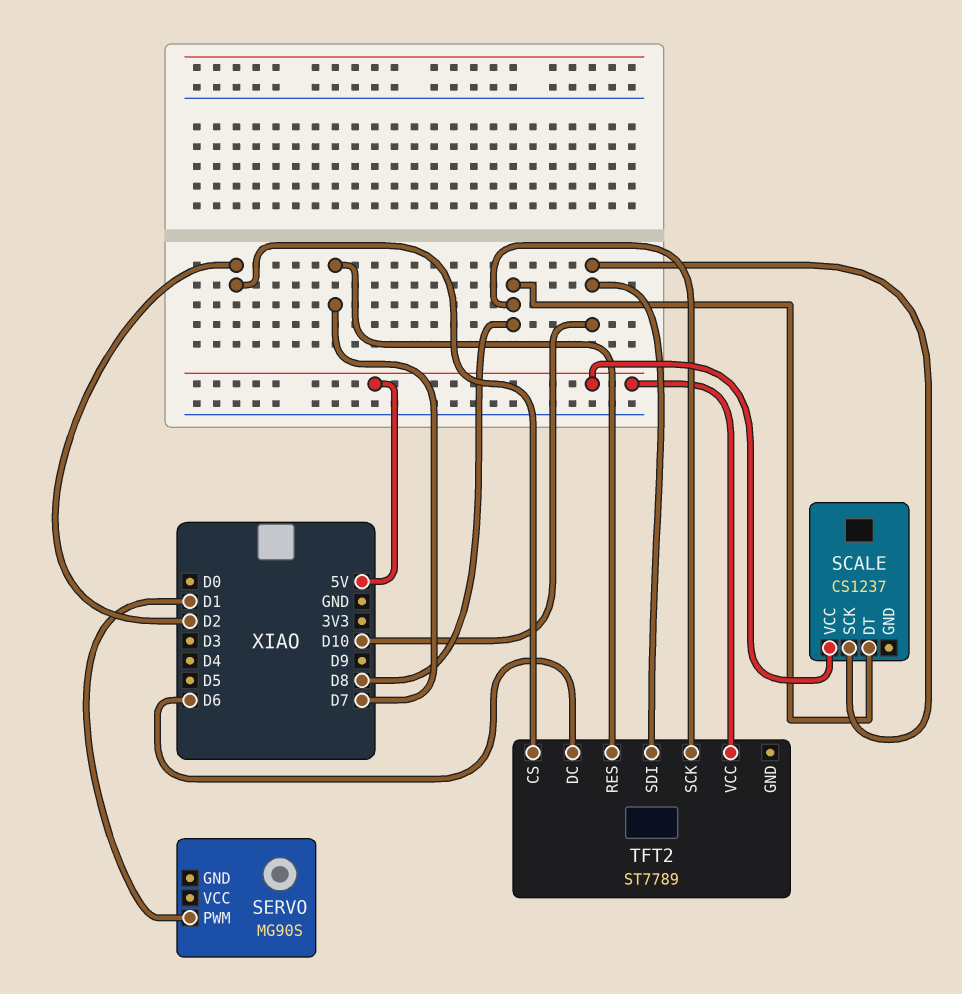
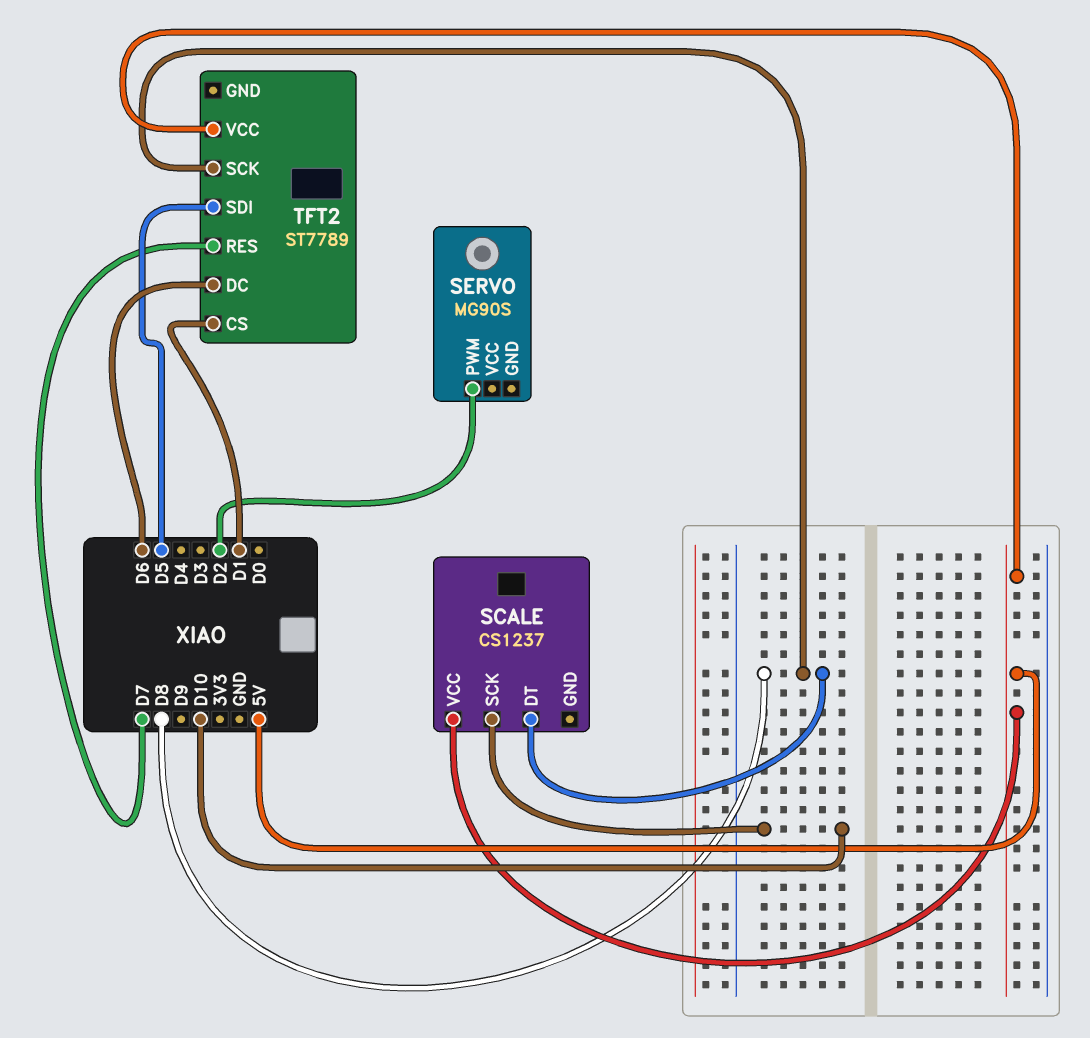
SERVO pin PWM: D1 -> D2
TFT2 pin CS: D2 -> D1
TFT2 pin SDI: D10 -> D5

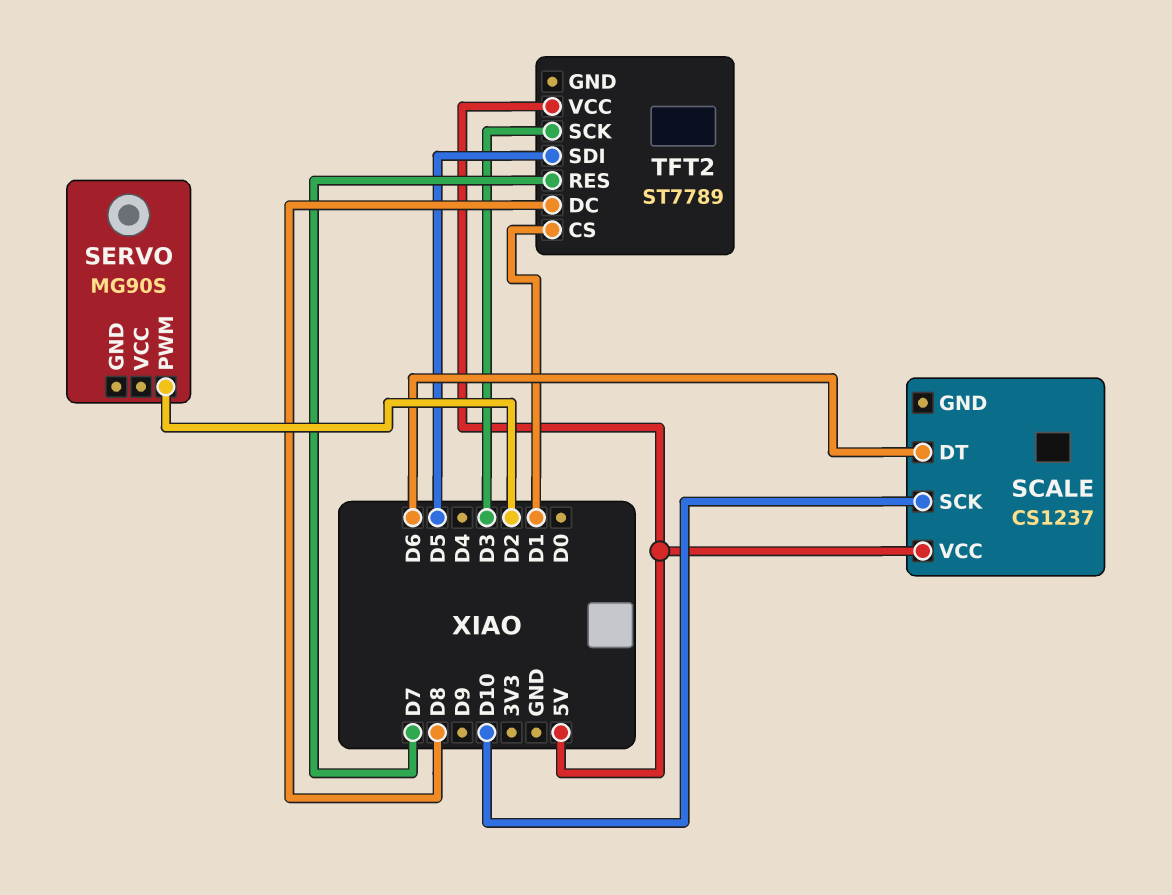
SCALE pin DT: D8 -> D6
TFT2 pin DC: D6 -> D8
TFT2 pin SCK: D8 -> D3

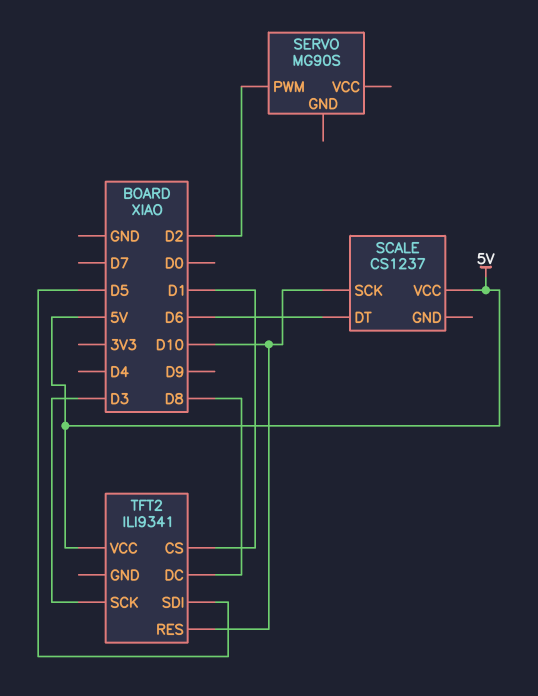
TFT2: ST7789 -> ILI9341
TFT2 pin RES: D7 -> D10

